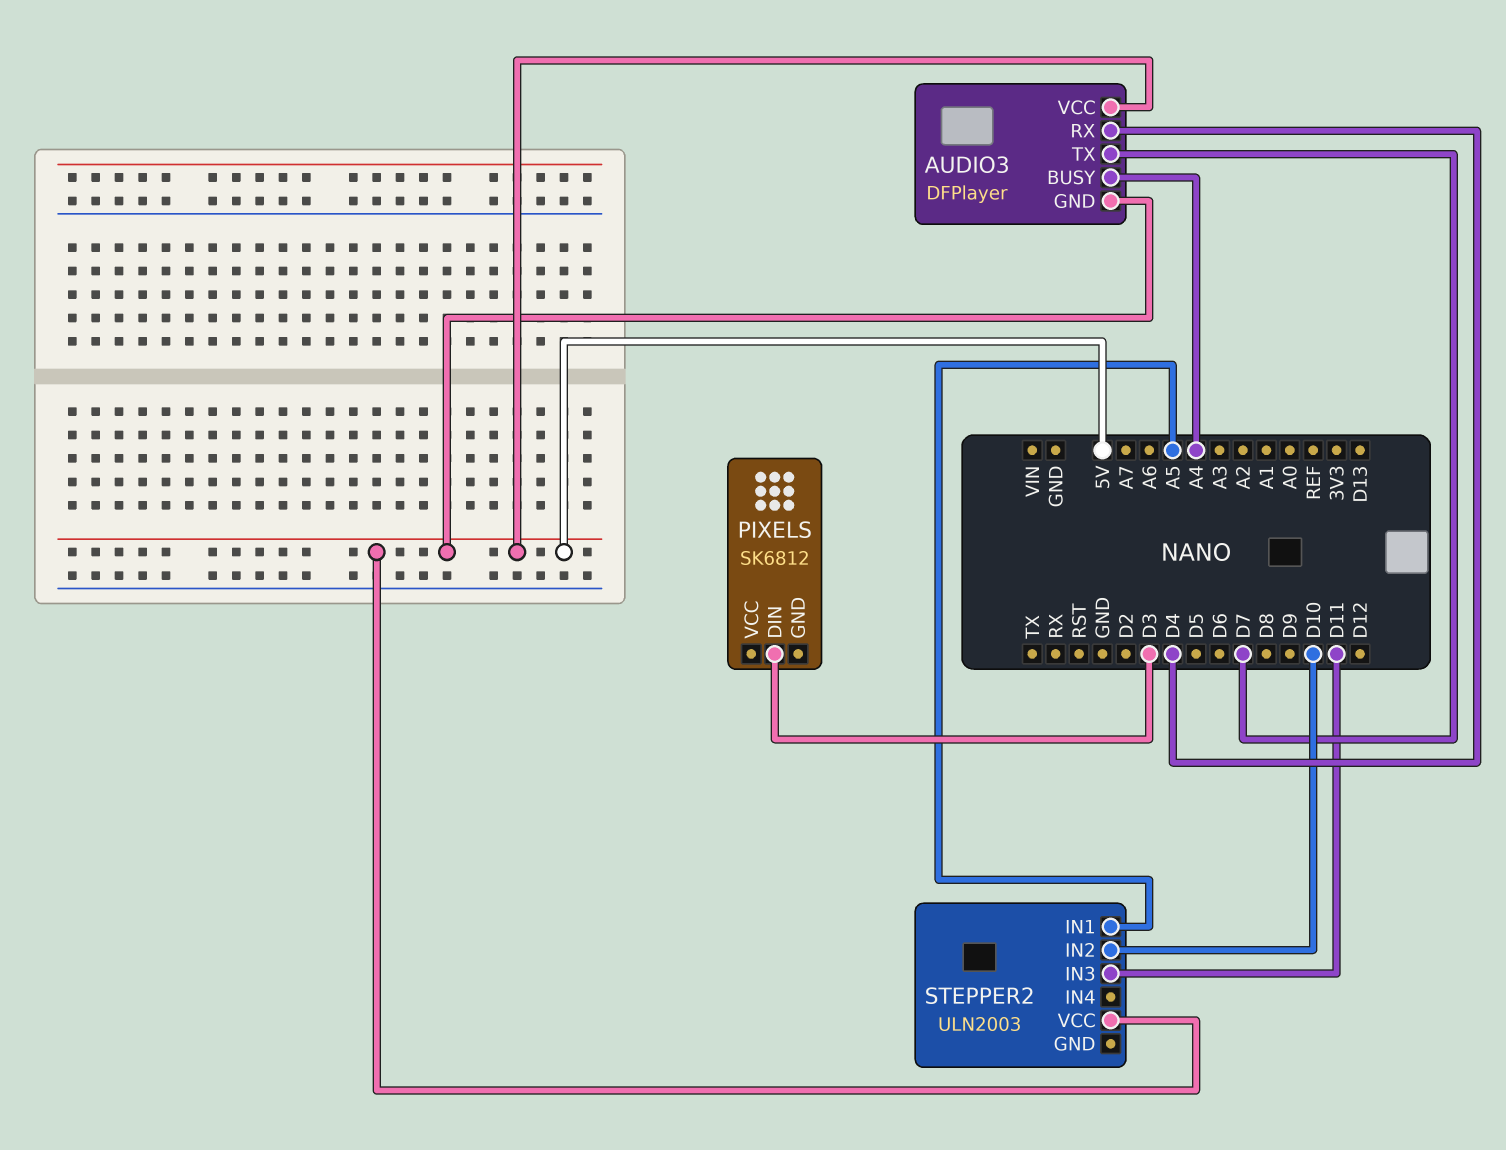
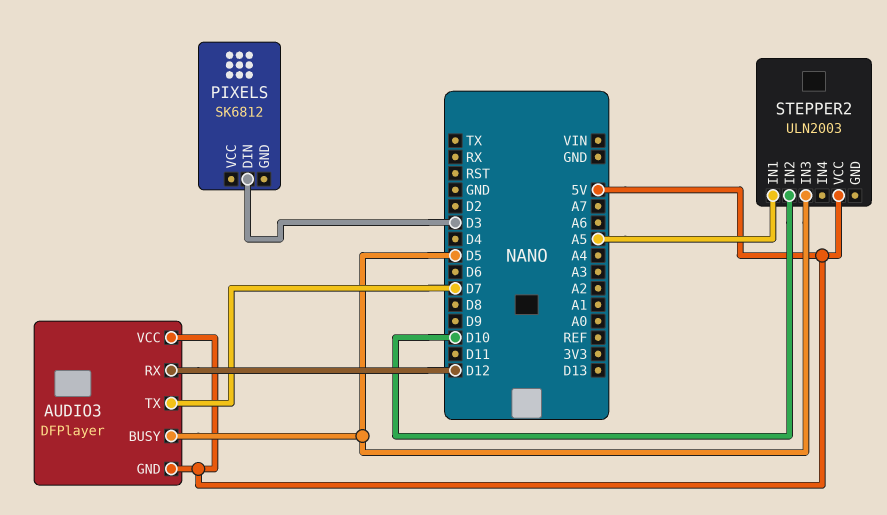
AUDIO3 pin BUSY: A4 -> D5
AUDIO3 pin RX: D4 -> D12
STEPPER2 pin IN3: D11 -> D5

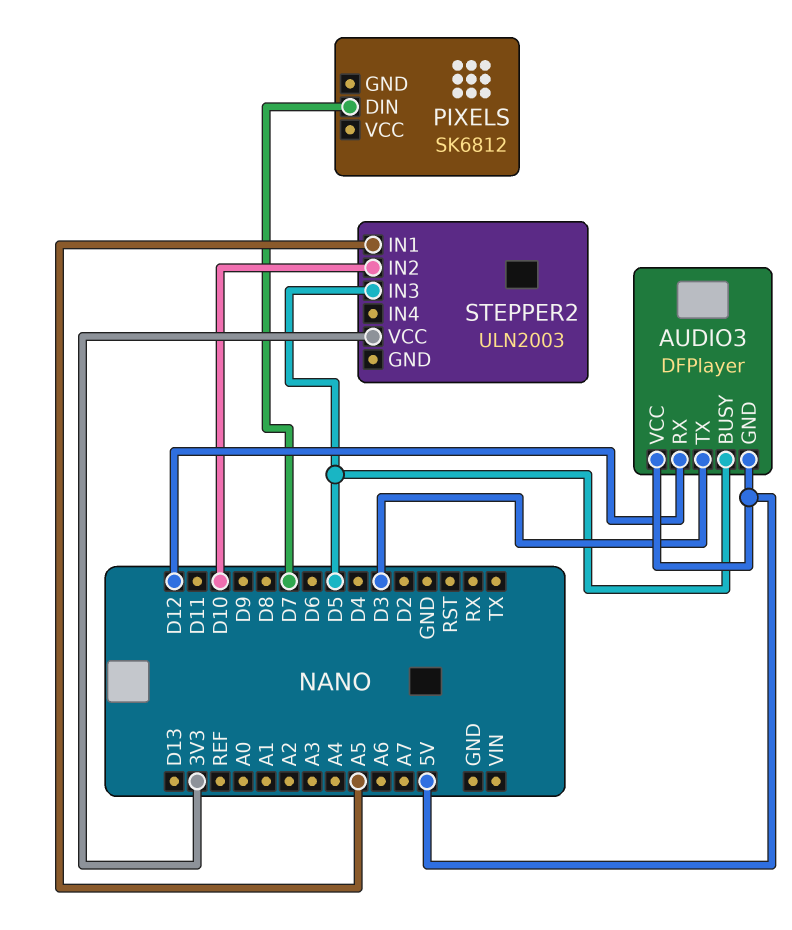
AUDIO3 pin TX: D7 -> D3
PIXELS pin DIN: D3 -> D7
STEPPER2 pin VCC: 5V -> 3V3

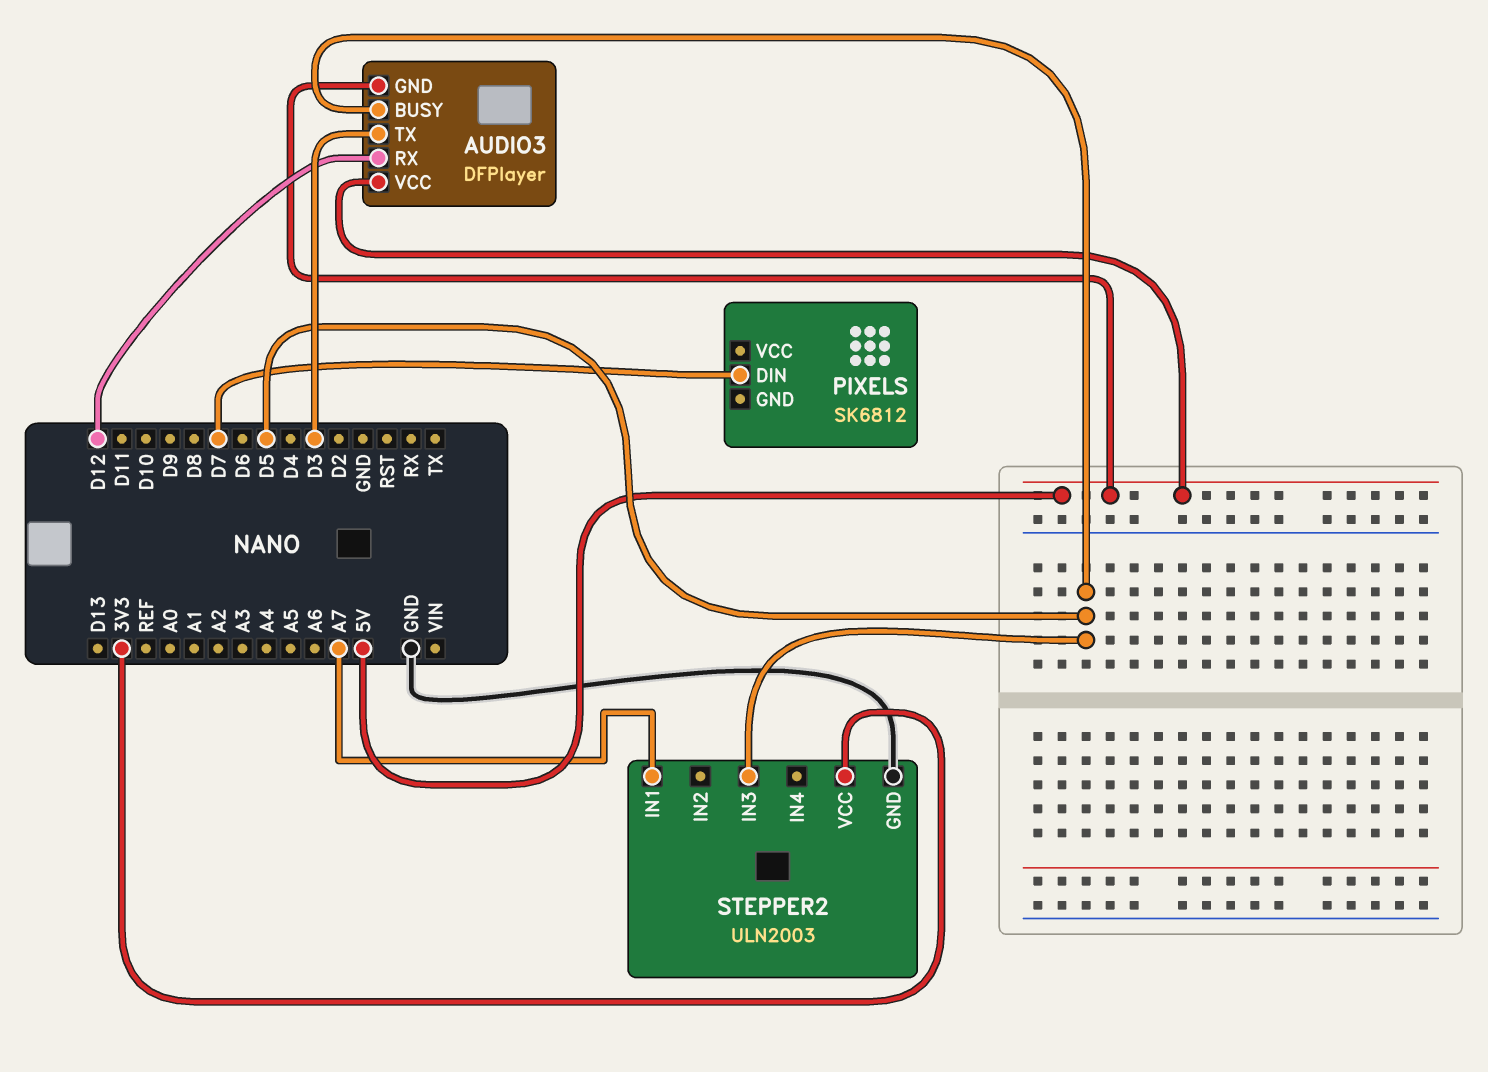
STEPPER2 pin GND: none -> GND
STEPPER2 pin IN1: A5 -> A7
STEPPER2 pin IN2: D10 -> none

